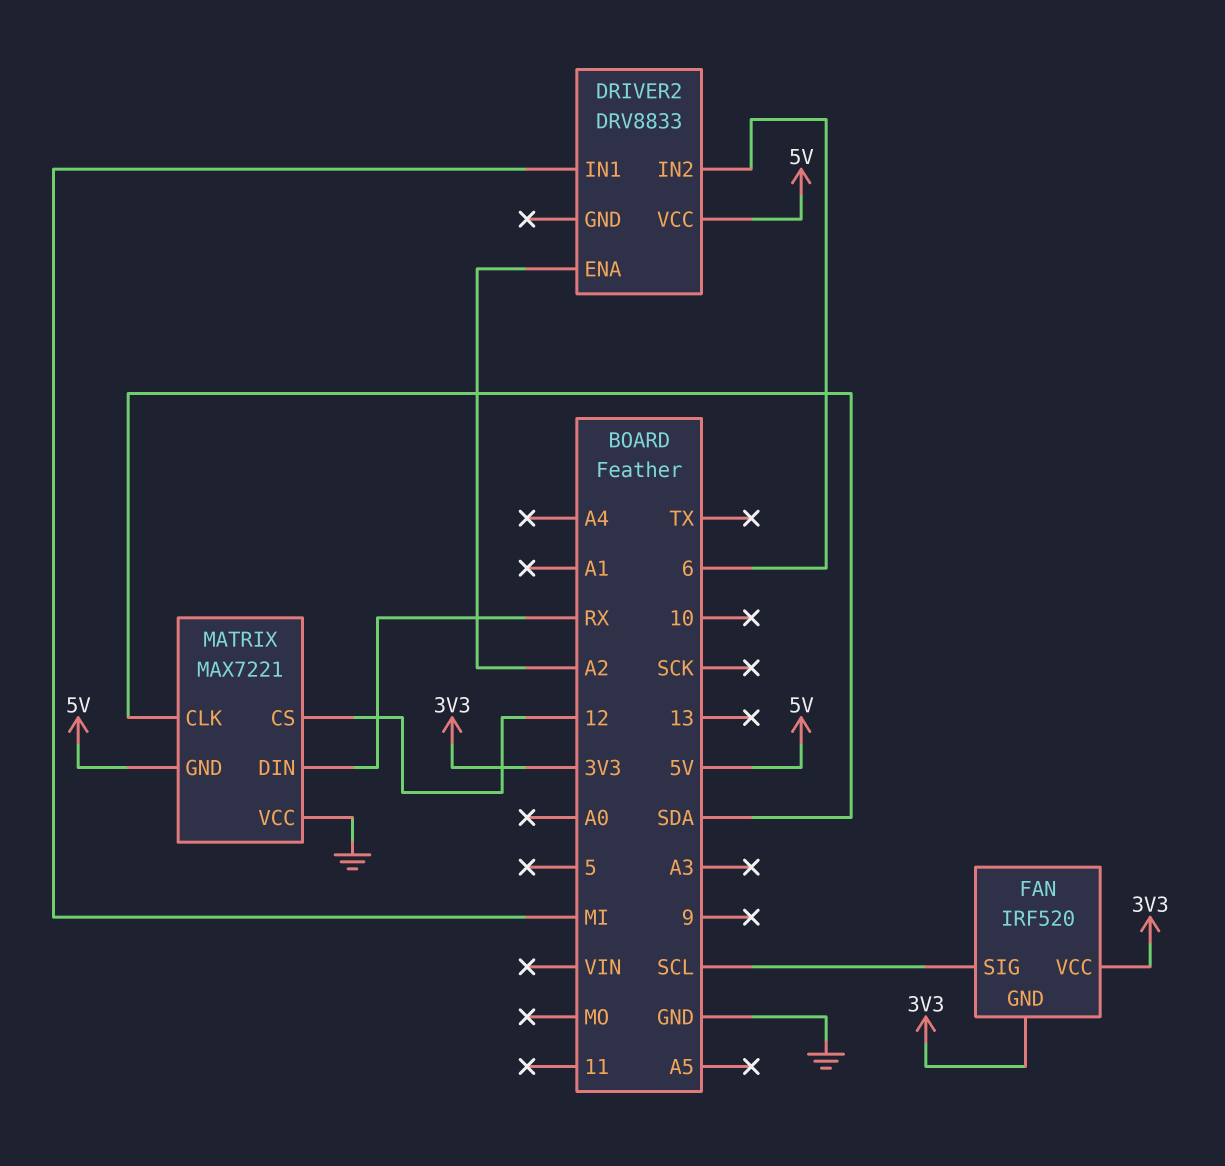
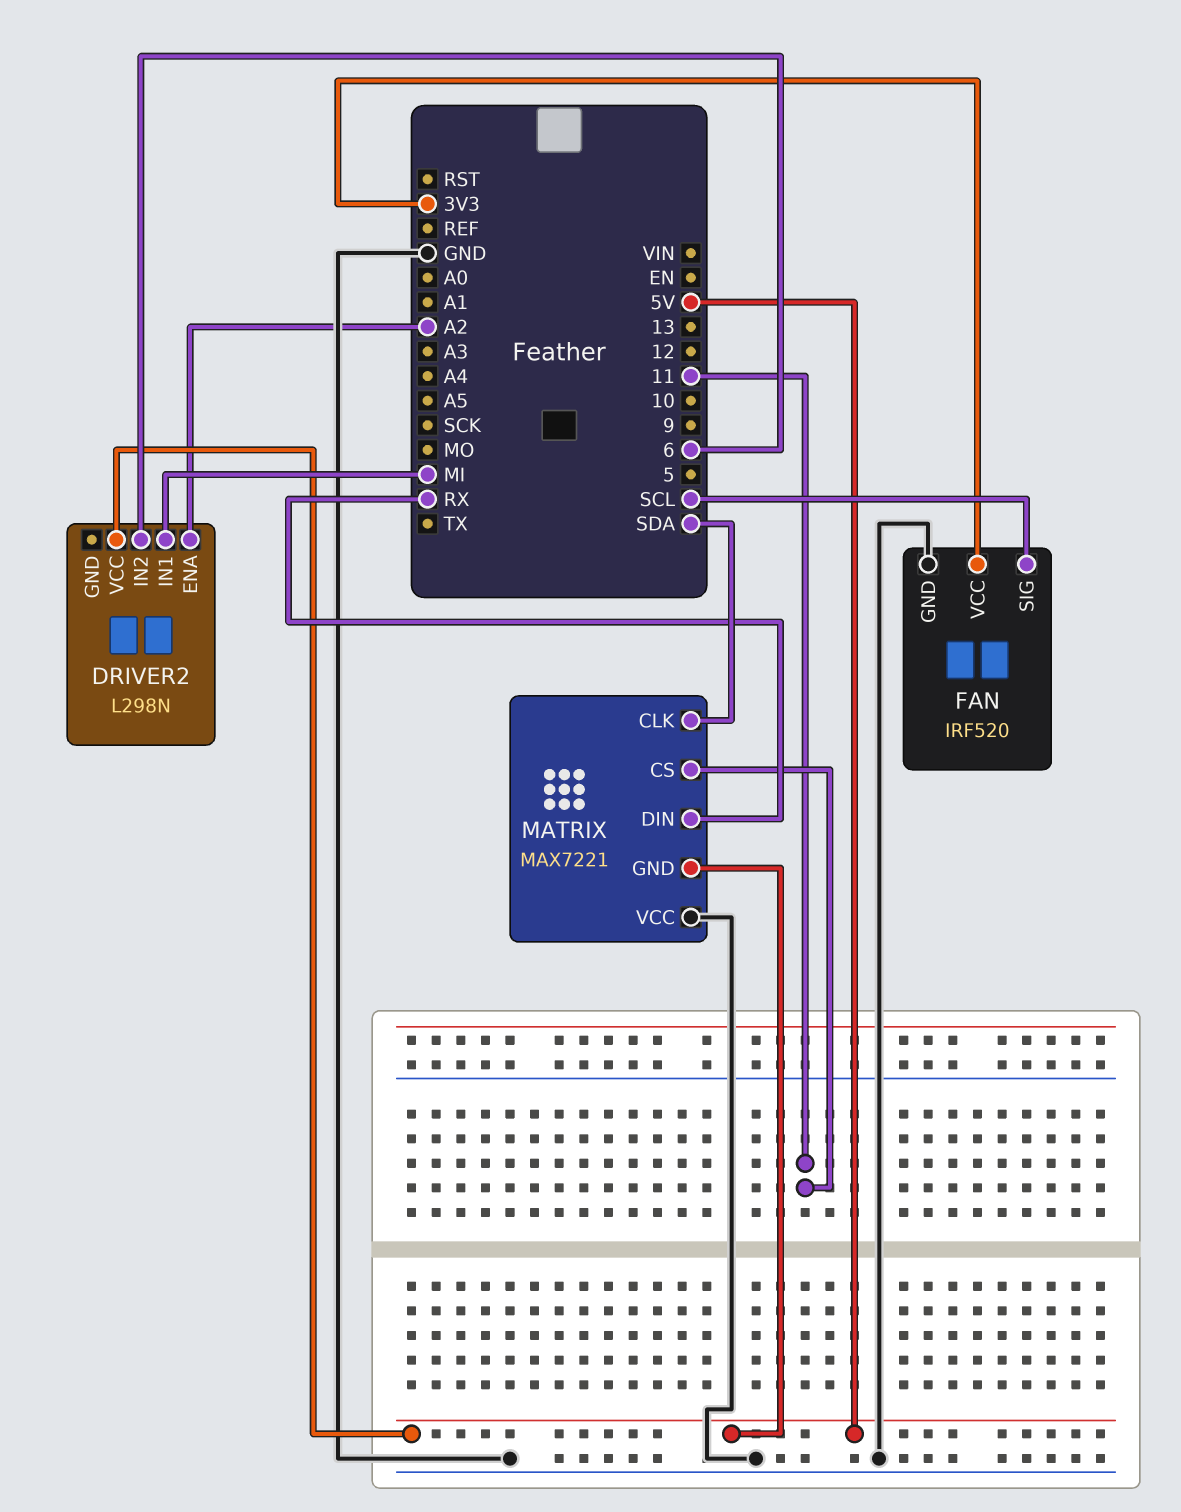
DRIVER2: DRV8833 -> L298N
FAN pin GND: 3V3 -> GND
MATRIX pin CS: 12 -> 11

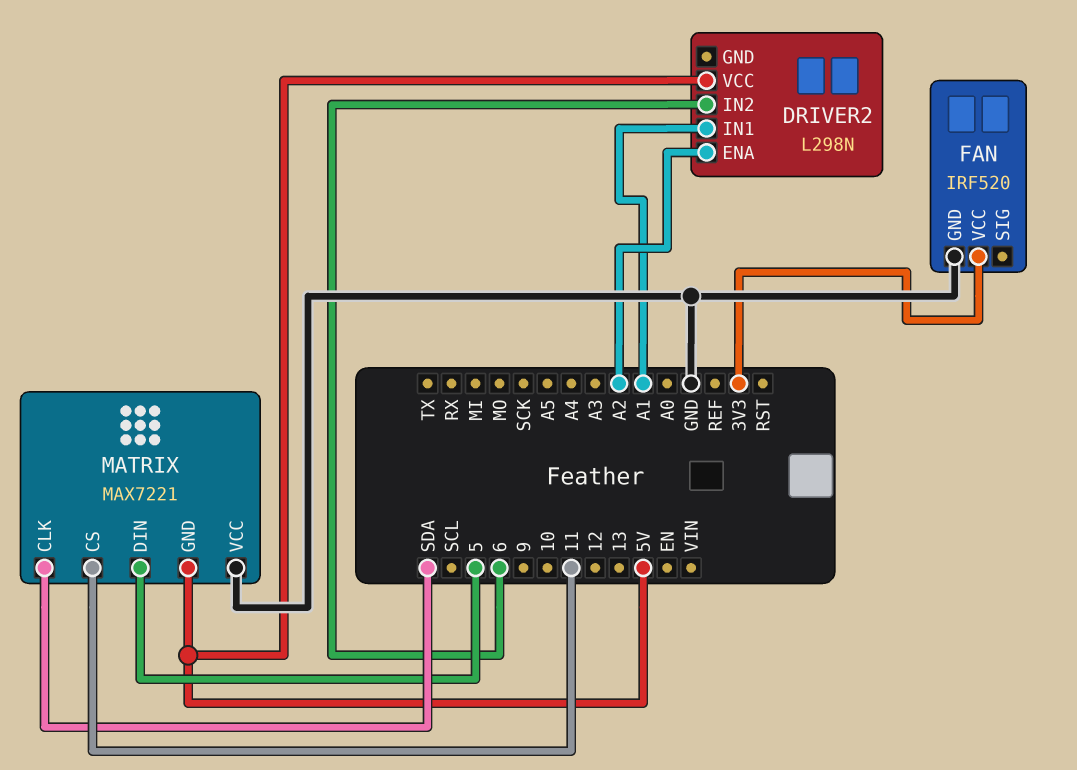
DRIVER2 pin IN1: MI -> A1
FAN pin SIG: SCL -> none
MATRIX pin DIN: RX -> 5

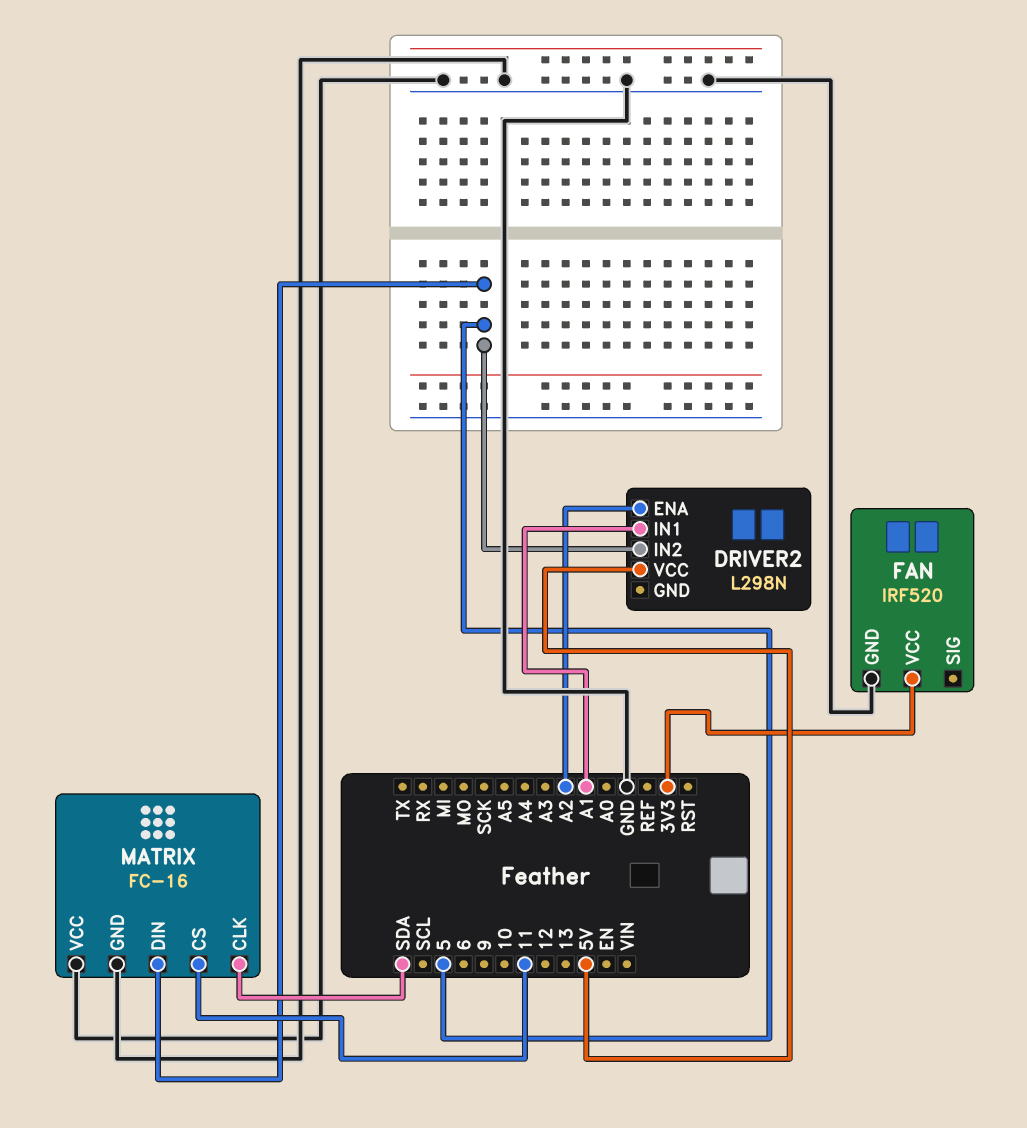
DRIVER2 pin IN2: 6 -> 5
MATRIX: MAX7221 -> FC-16
MATRIX pin GND: 5V -> GND

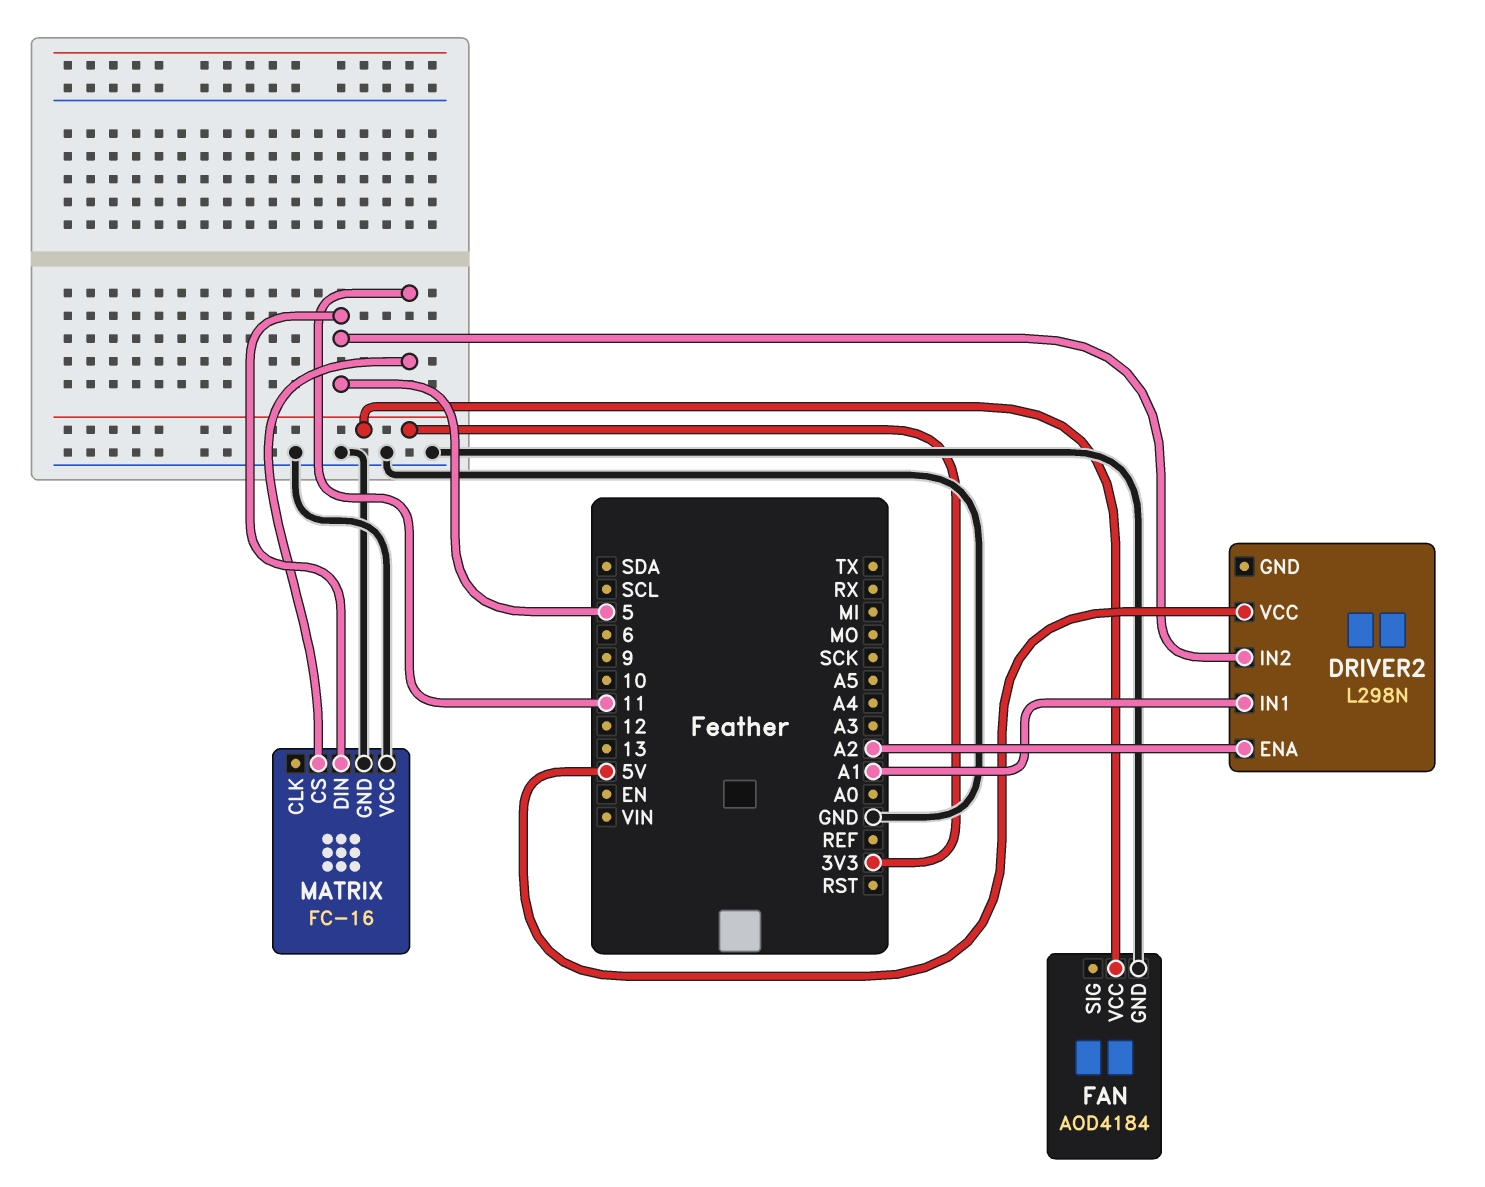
FAN: IRF520 -> AOD4184
MATRIX pin CLK: SDA -> none

